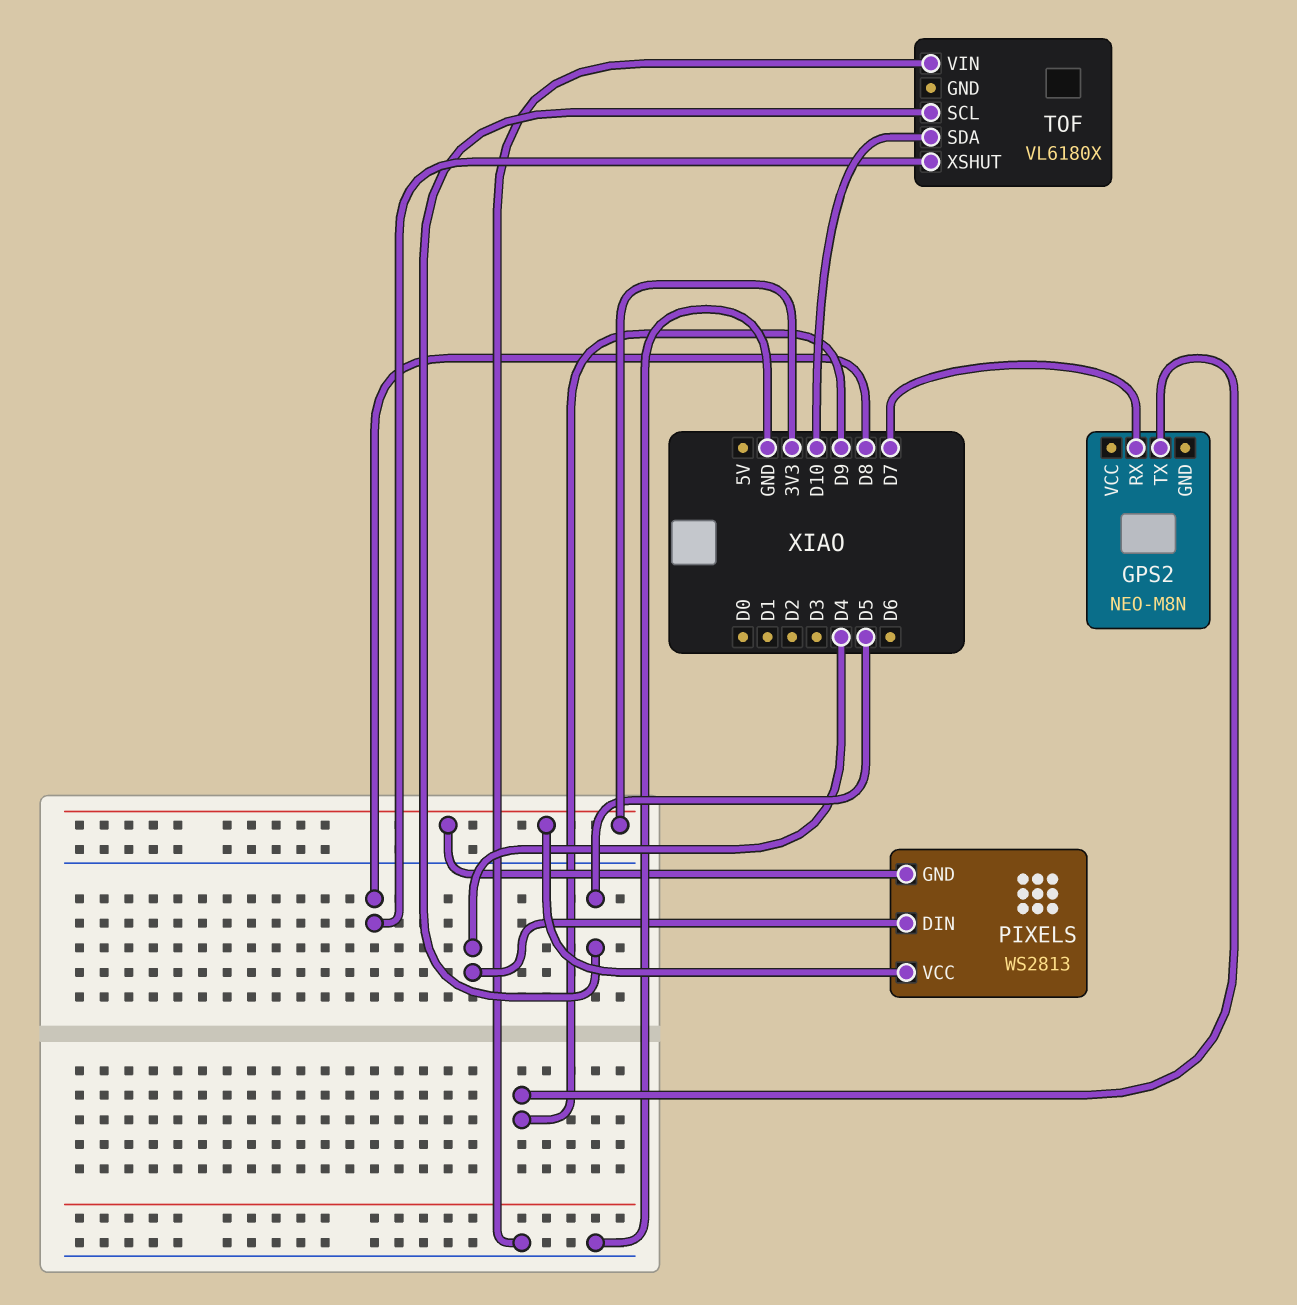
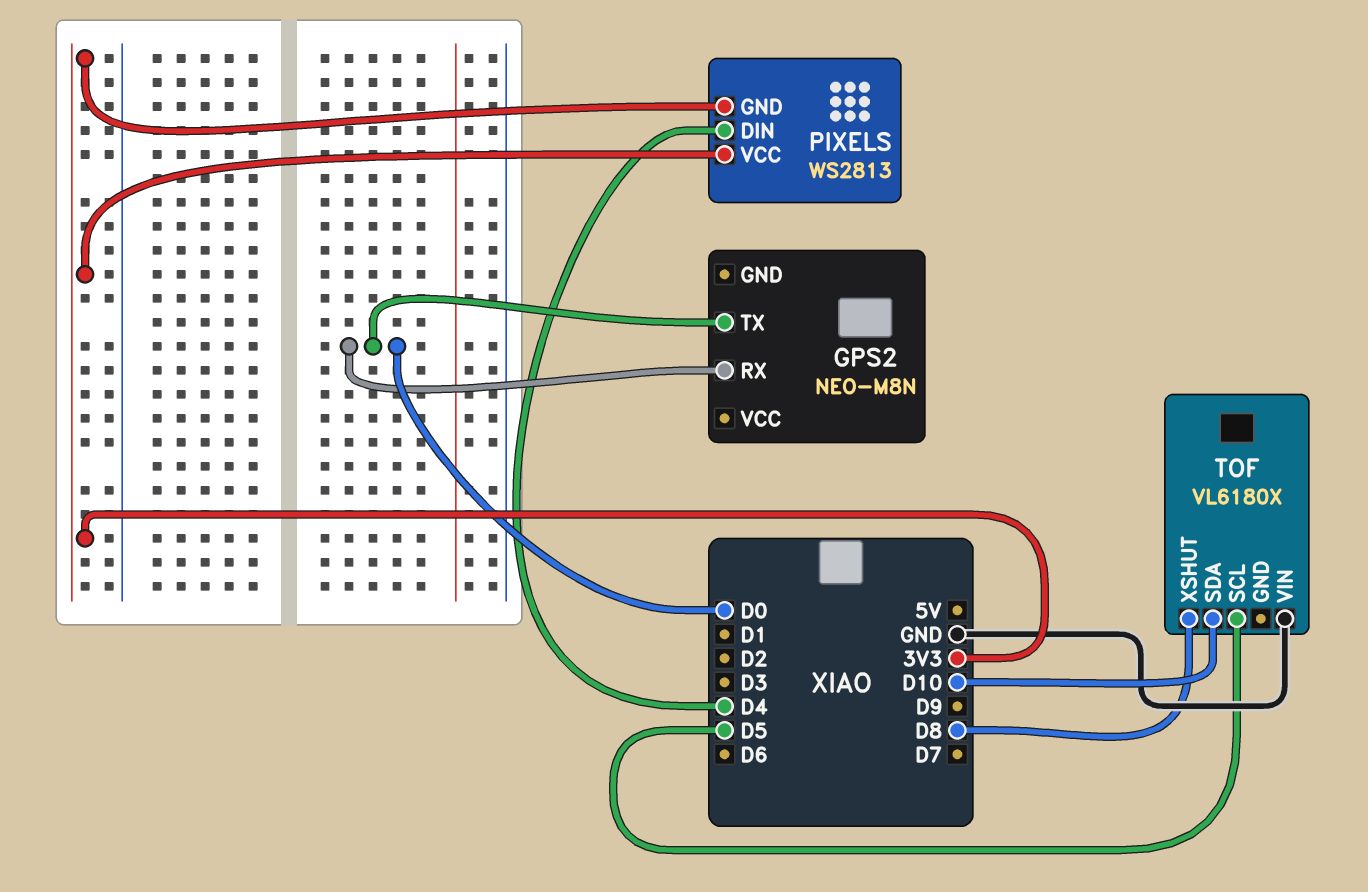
GPS2 pin RX: D7 -> D0
GPS2 pin TX: D9 -> D0

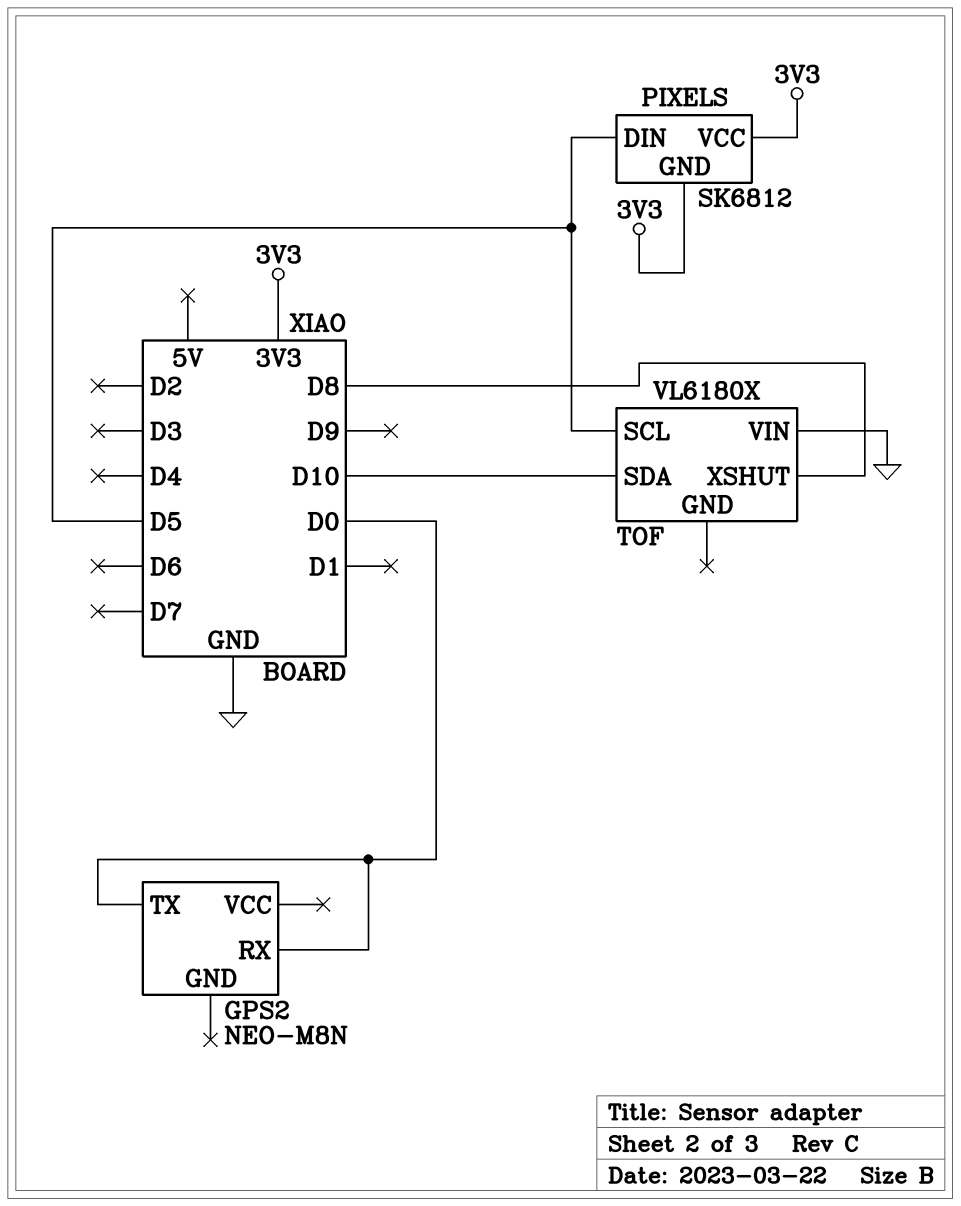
PIXELS: WS2813 -> SK6812
PIXELS pin DIN: D4 -> D5

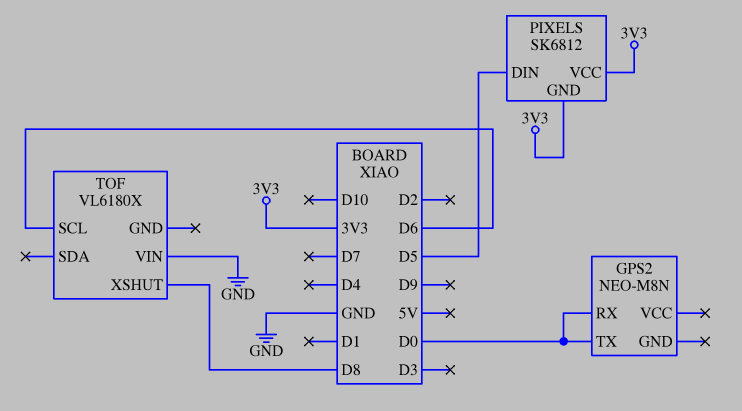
TOF pin SCL: D5 -> D6
TOF pin SDA: D10 -> none

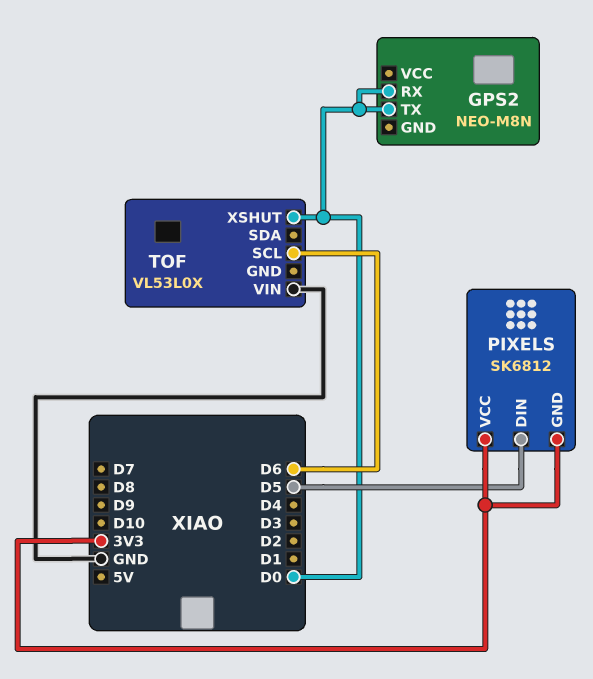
TOF: VL6180X -> VL53L0X
TOF pin XSHUT: D8 -> D0

